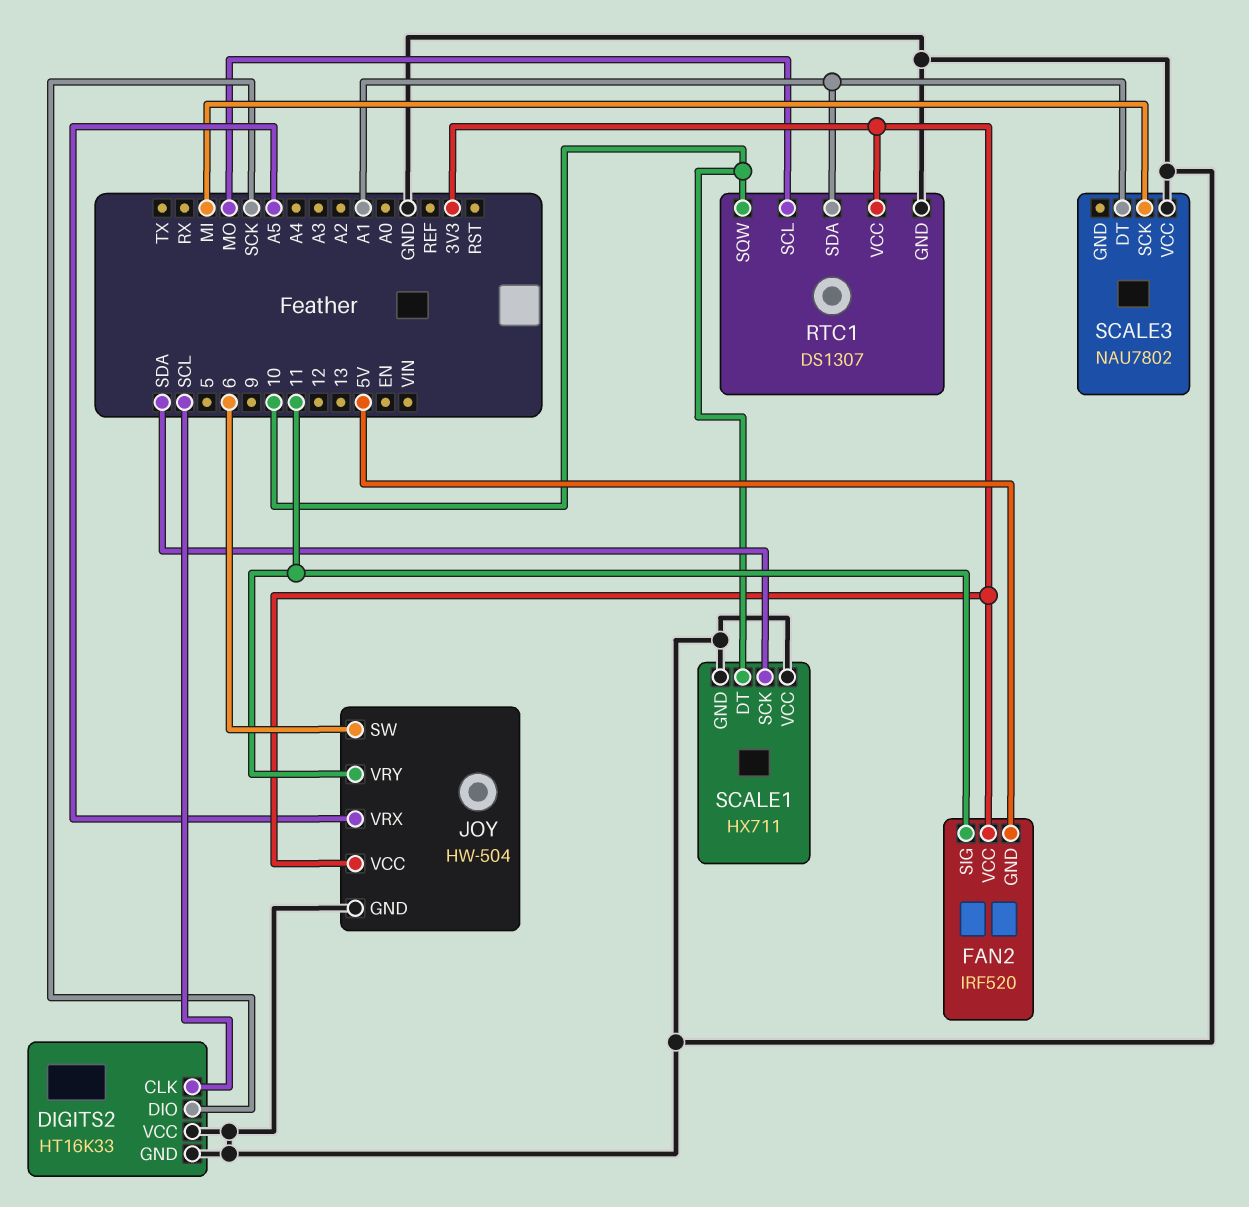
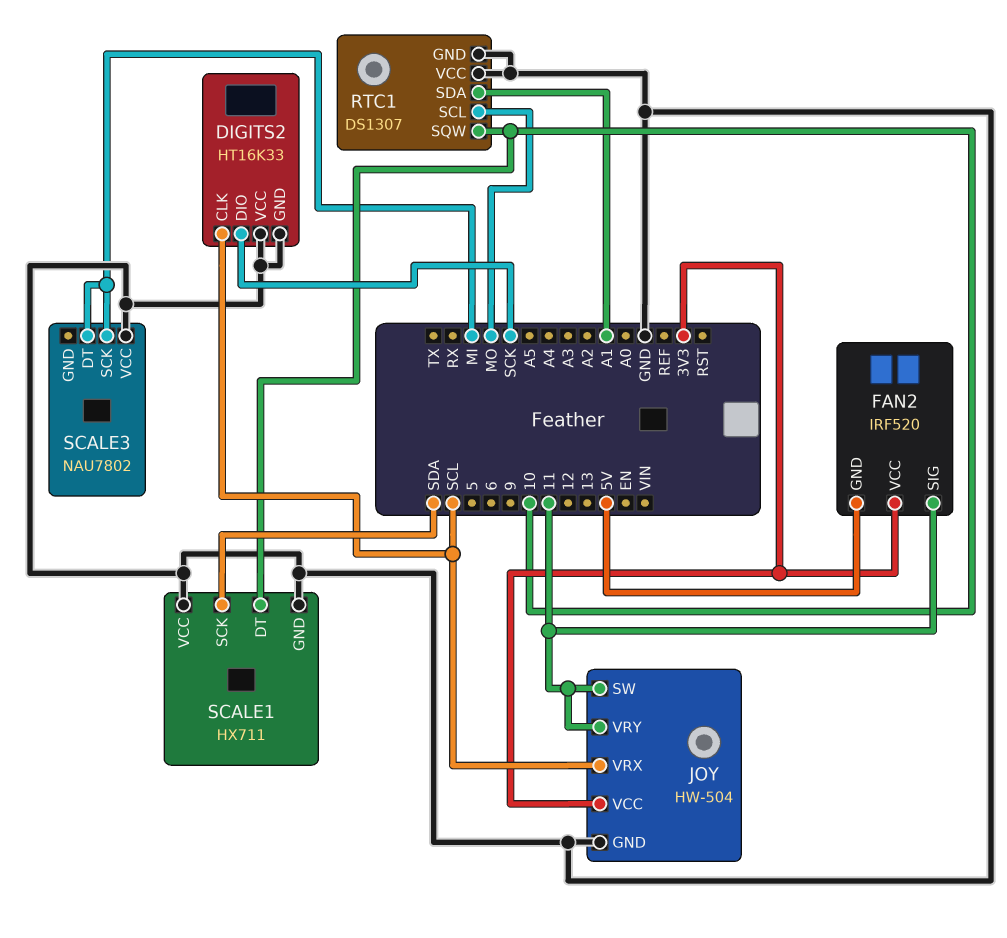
JOY pin SW: 6 -> 11
JOY pin VRX: A5 -> SCL
RTC1 pin VCC: 3V3 -> GND
SCALE3 pin DT: A1 -> MI

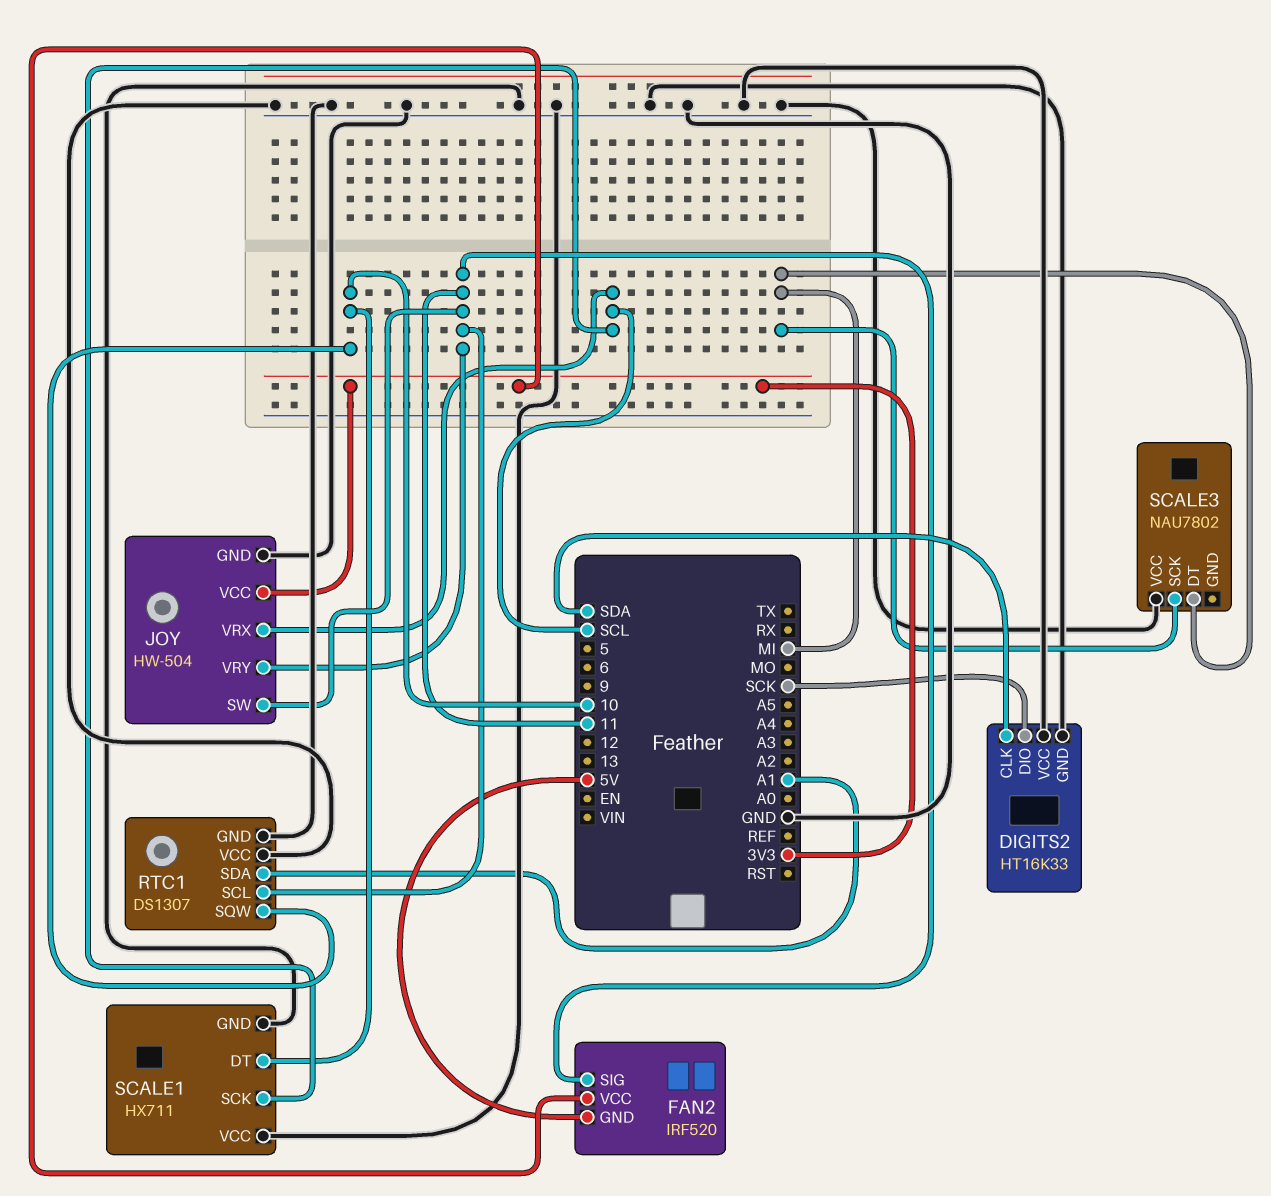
DIGITS2 pin CLK: SCL -> SDA
RTC1 pin SCL: MO -> 11
SCALE1 pin SCK: SDA -> SCL

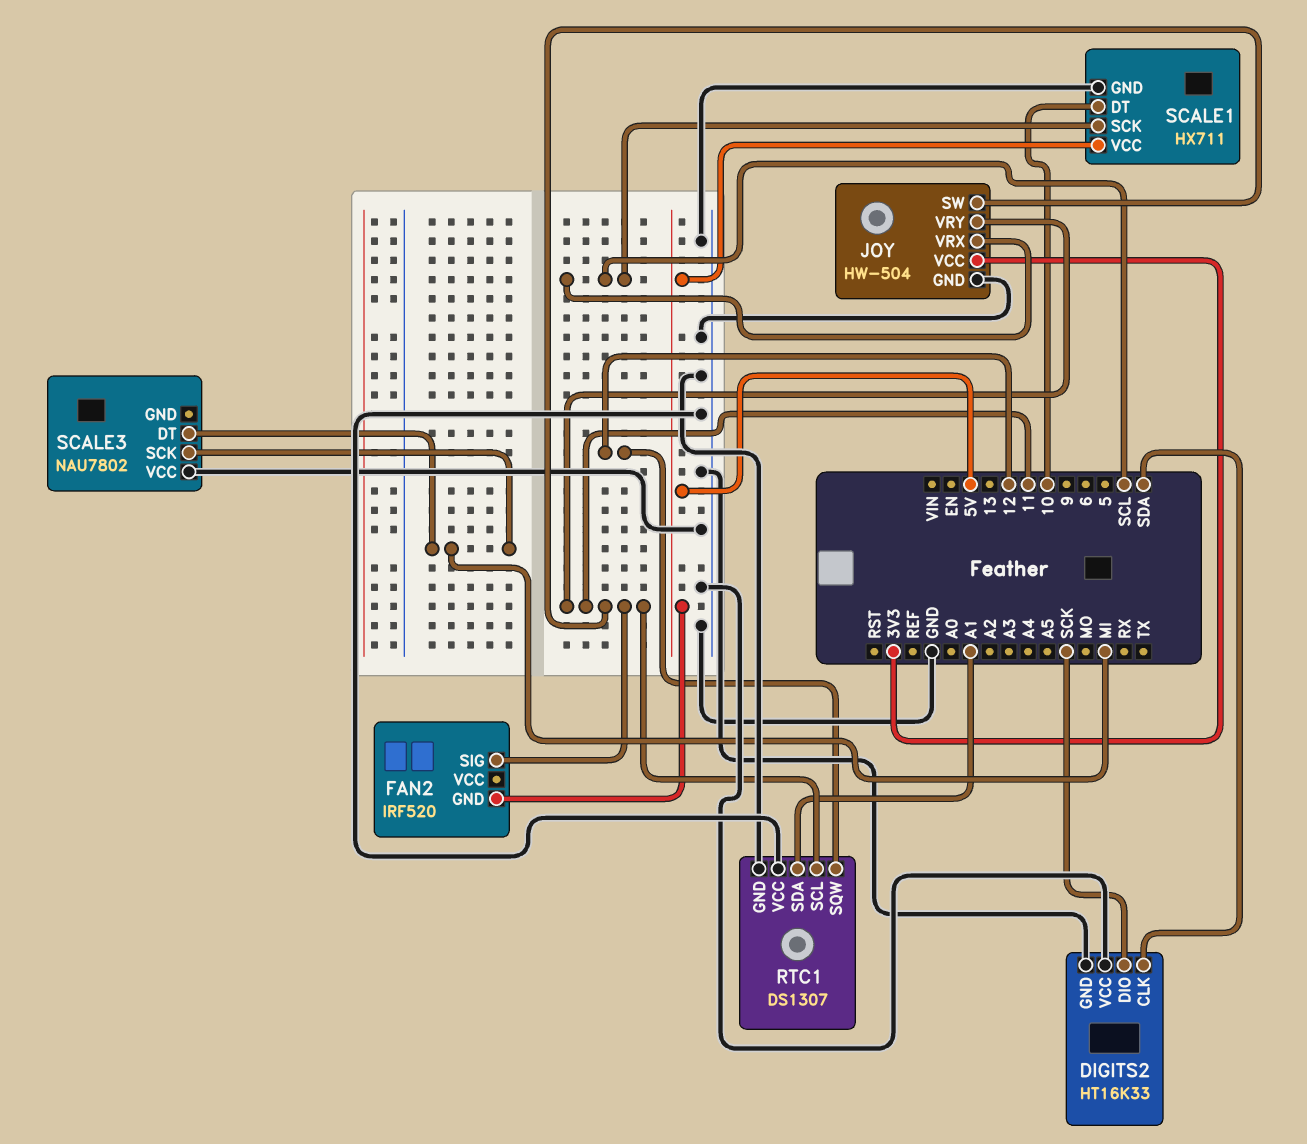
FAN2 pin VCC: 3V3 -> none
RTC1 pin SQW: 10 -> 12
SCALE1 pin VCC: GND -> 5V

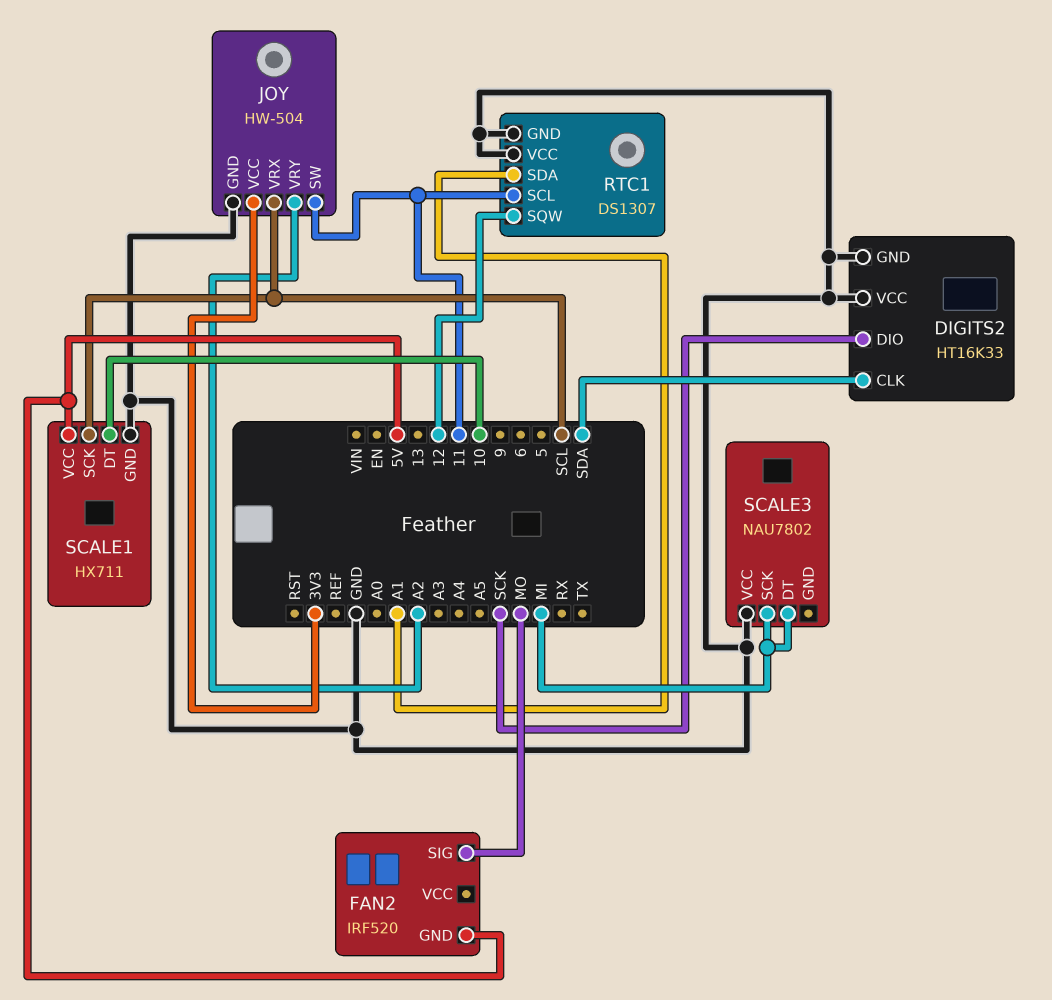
FAN2 pin SIG: 11 -> MO
JOY pin VRY: 11 -> A2

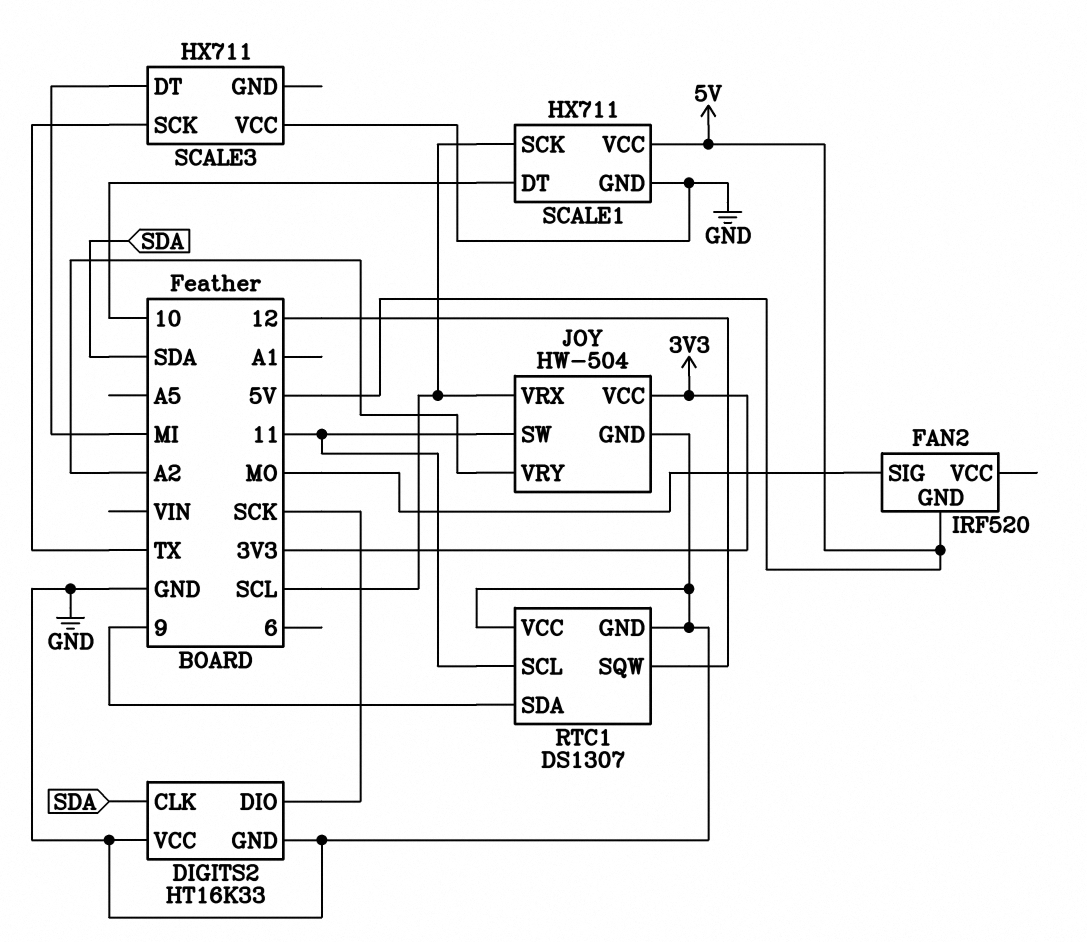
RTC1 pin SDA: A1 -> 9
SCALE3: NAU7802 -> HX711
SCALE3 pin SCK: MI -> TX

